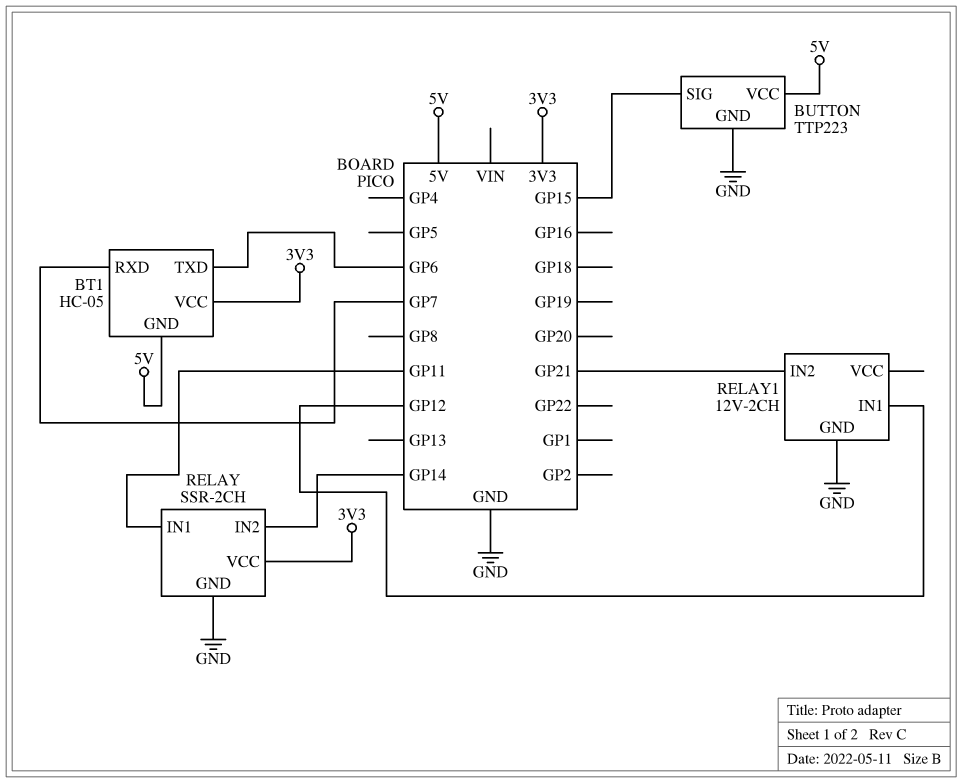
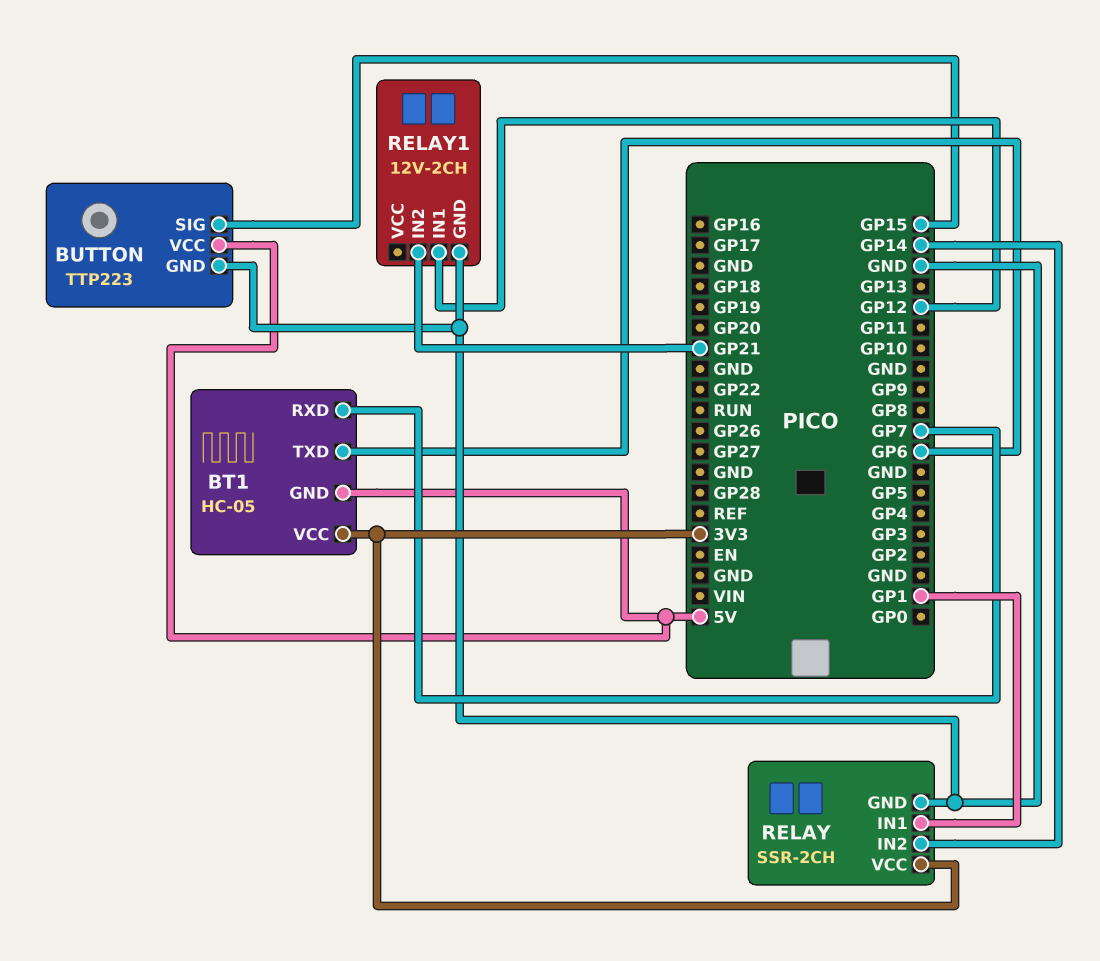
RELAY pin IN1: GP11 -> GP1

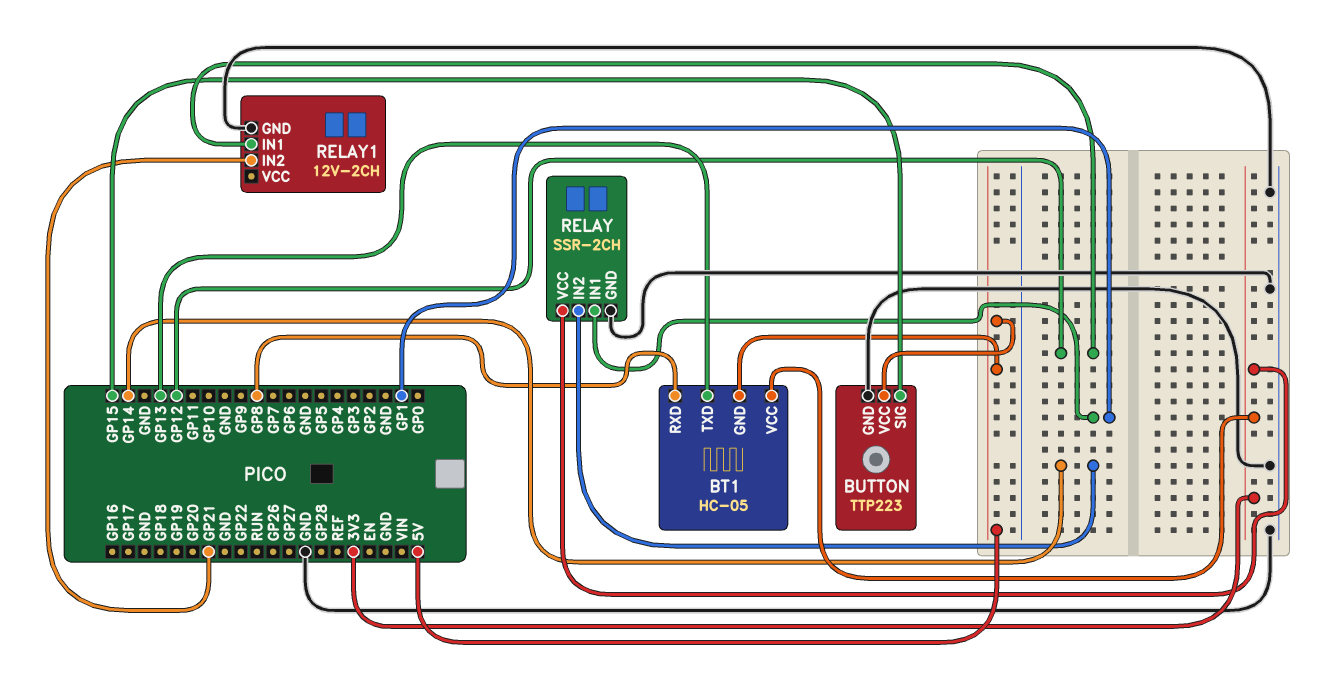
BT1 pin RXD: GP7 -> GP8
BT1 pin TXD: GP6 -> GP13

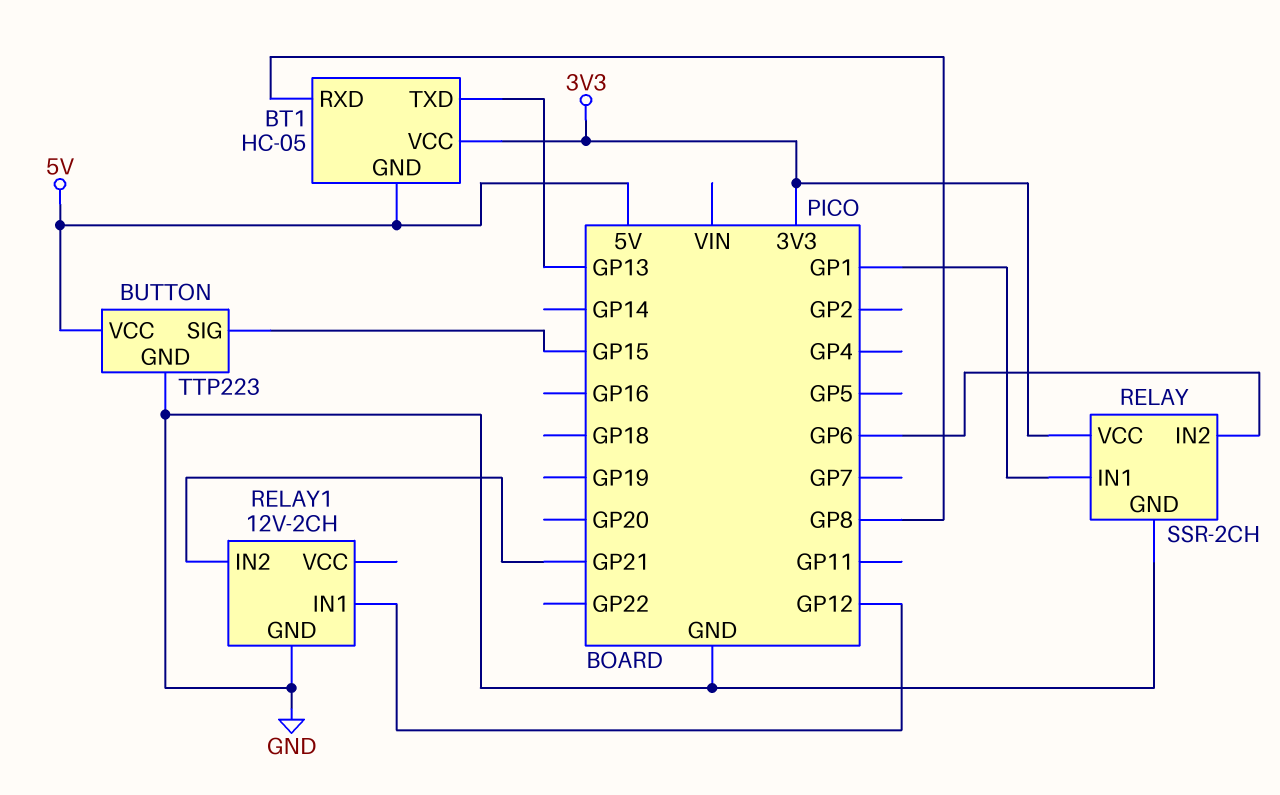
RELAY pin IN2: GP14 -> GP6

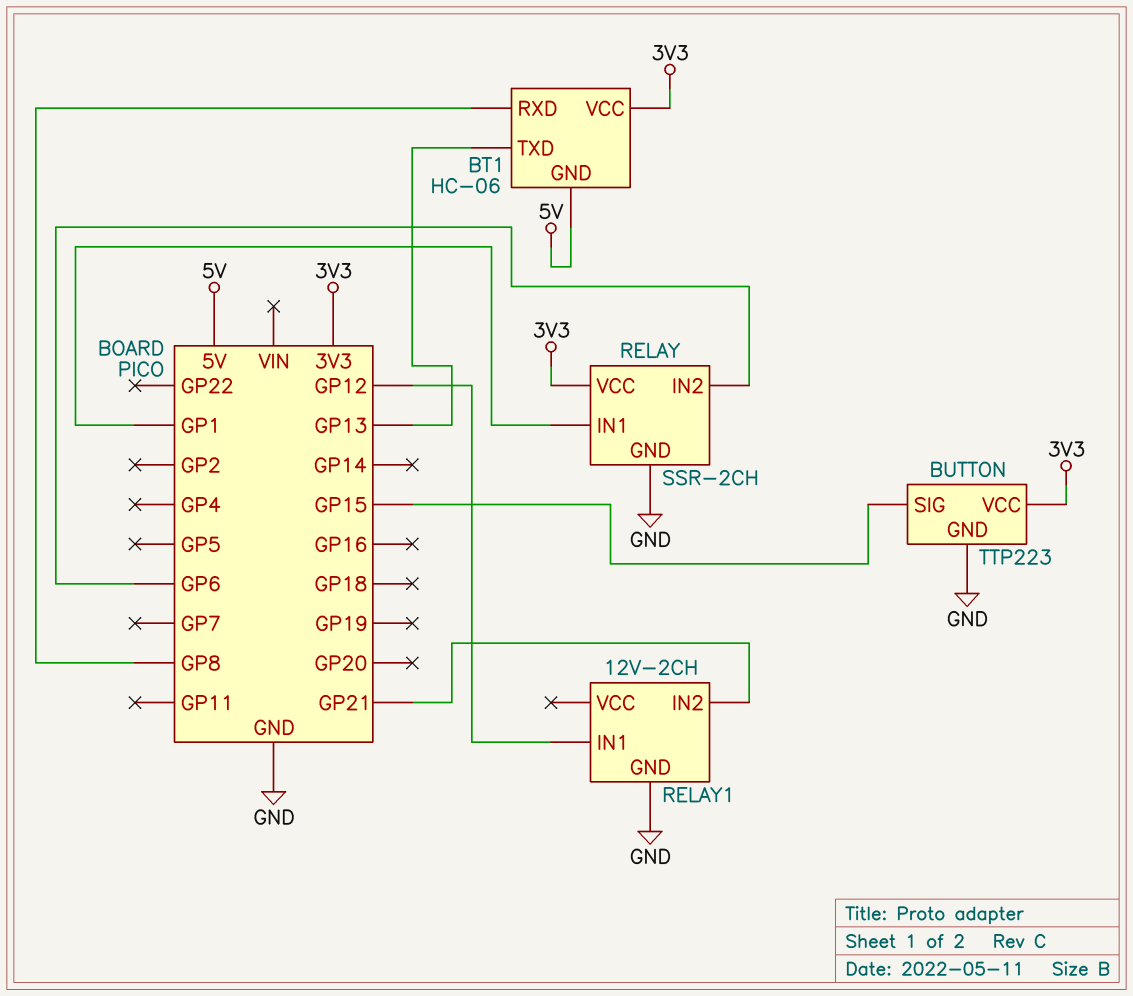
BT1: HC-05 -> HC-06
BUTTON pin VCC: 5V -> 3V3

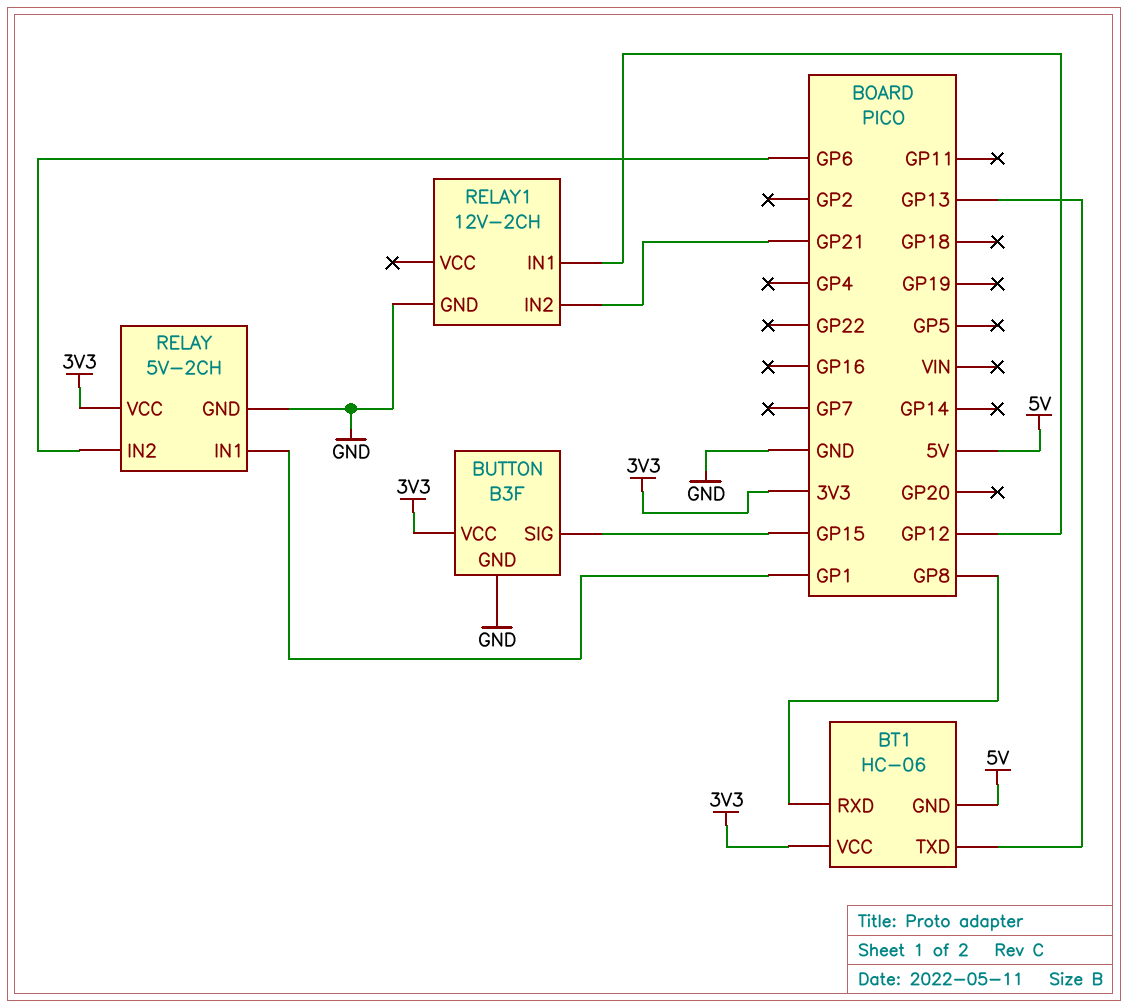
BUTTON: TTP223 -> B3F
RELAY: SSR-2CH -> 5V-2CH

